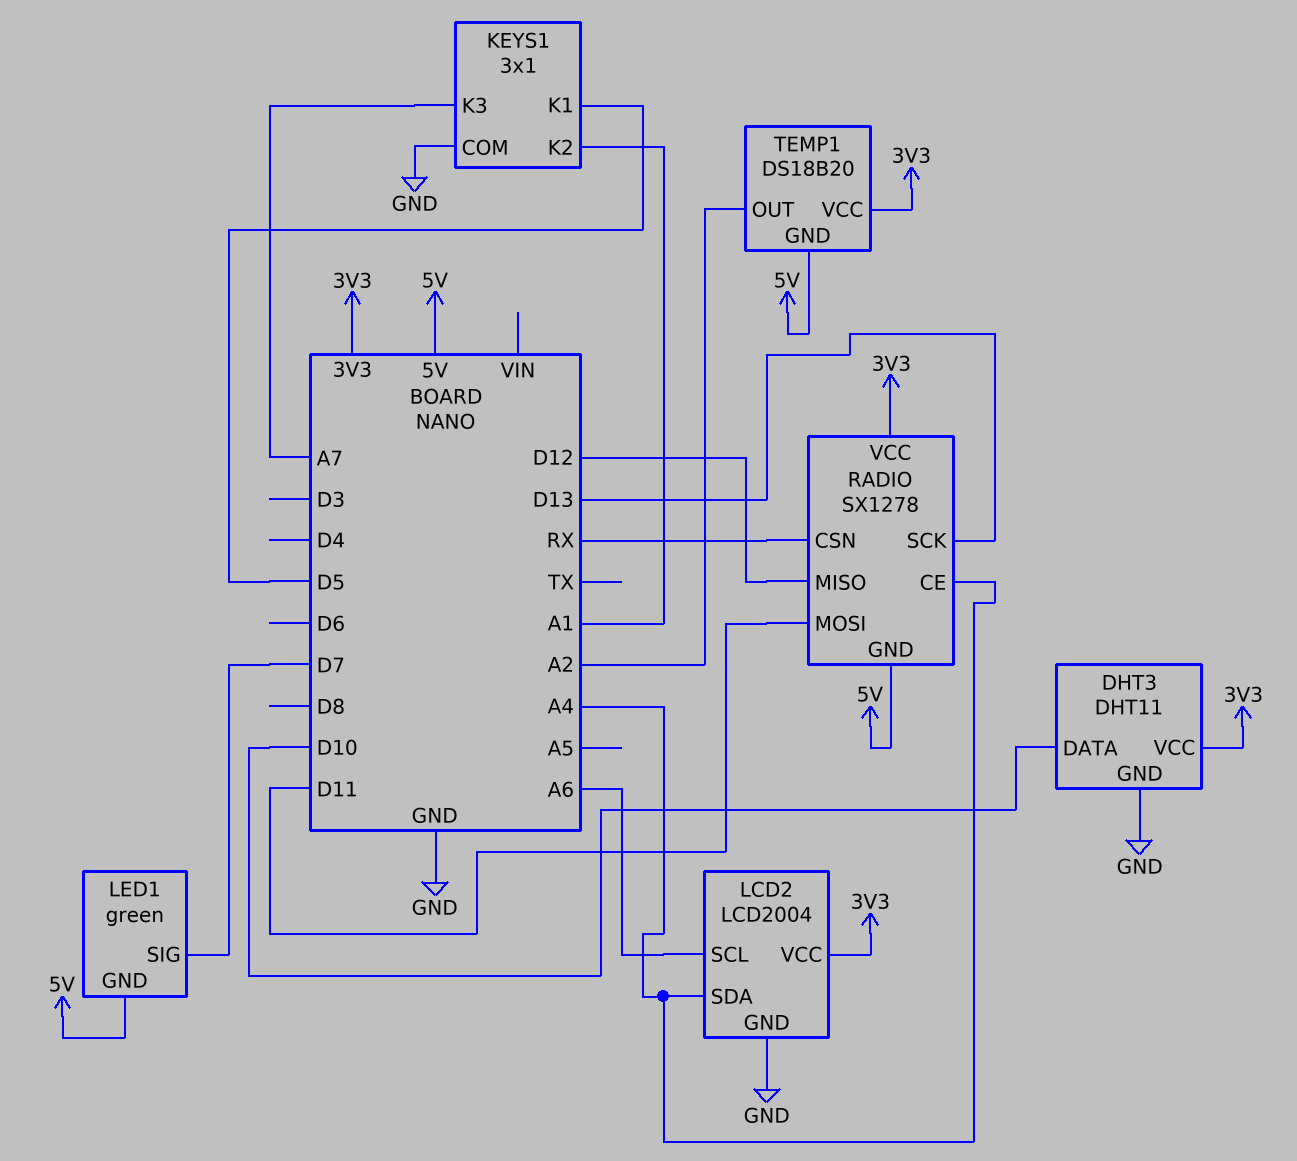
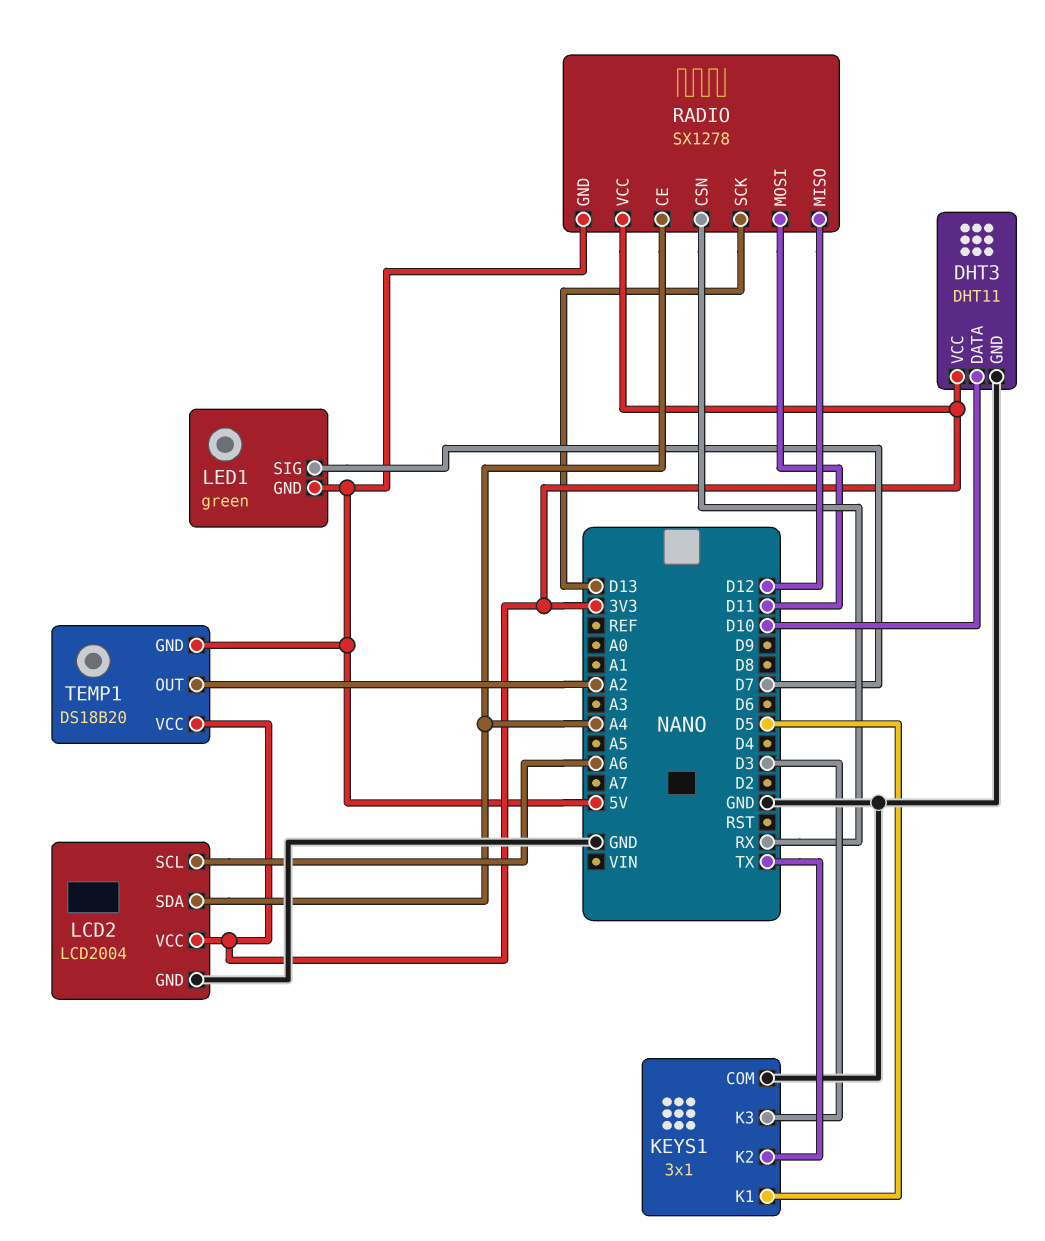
KEYS1 pin K2: A1 -> TX
KEYS1 pin K3: A7 -> D3

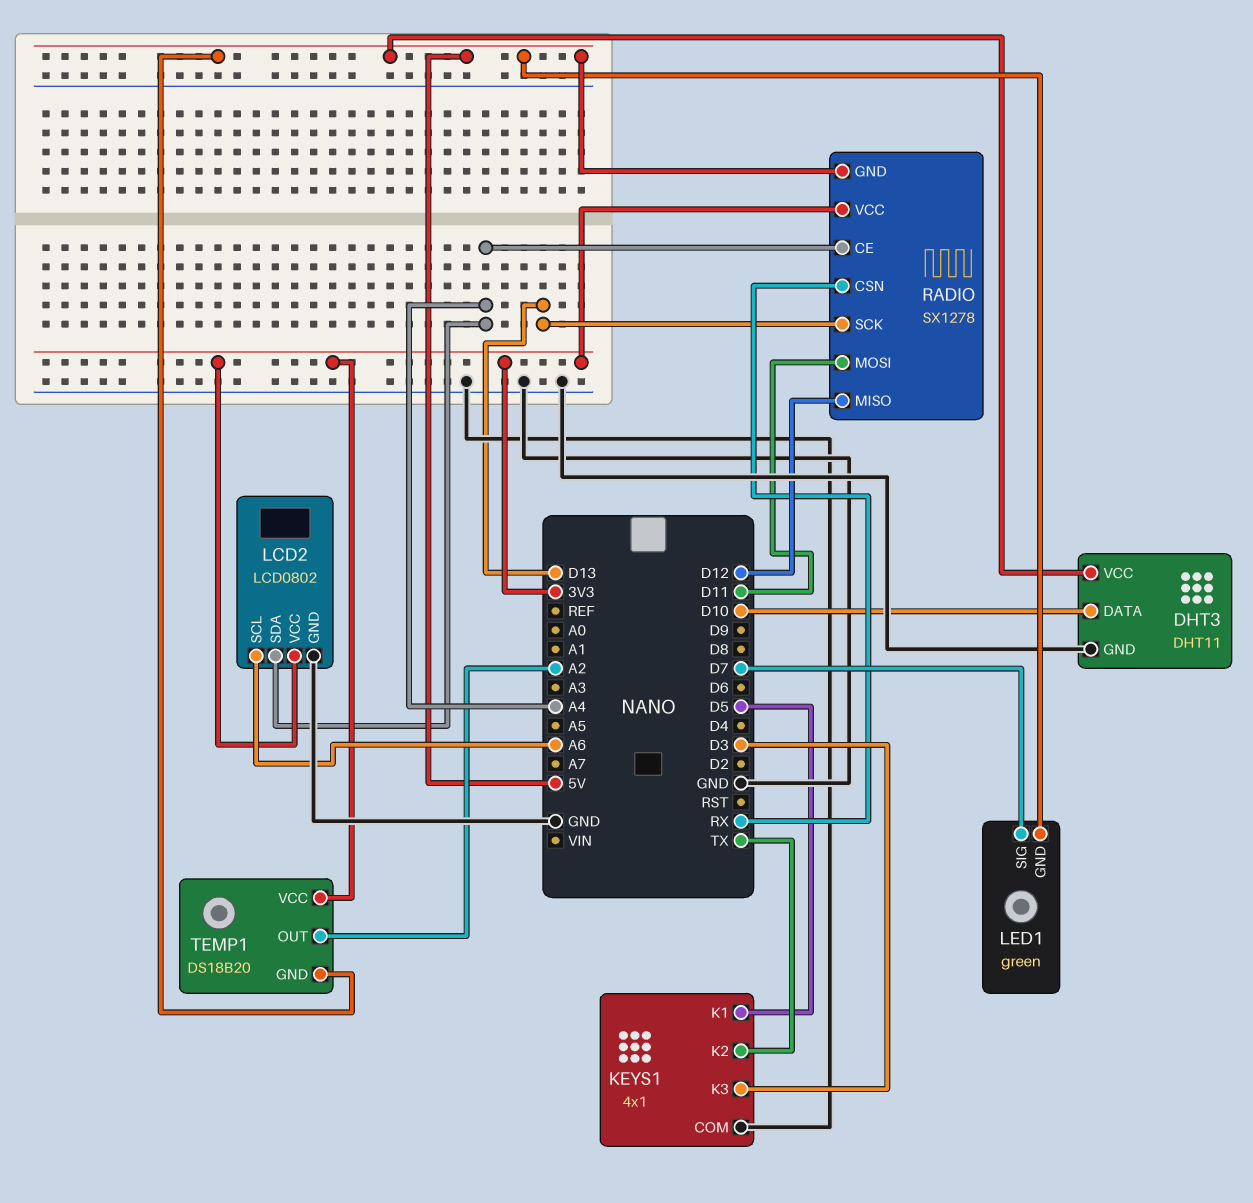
DHT3 pin VCC: 3V3 -> 5V
KEYS1: 3x1 -> 4x1
LCD2: LCD2004 -> LCD0802

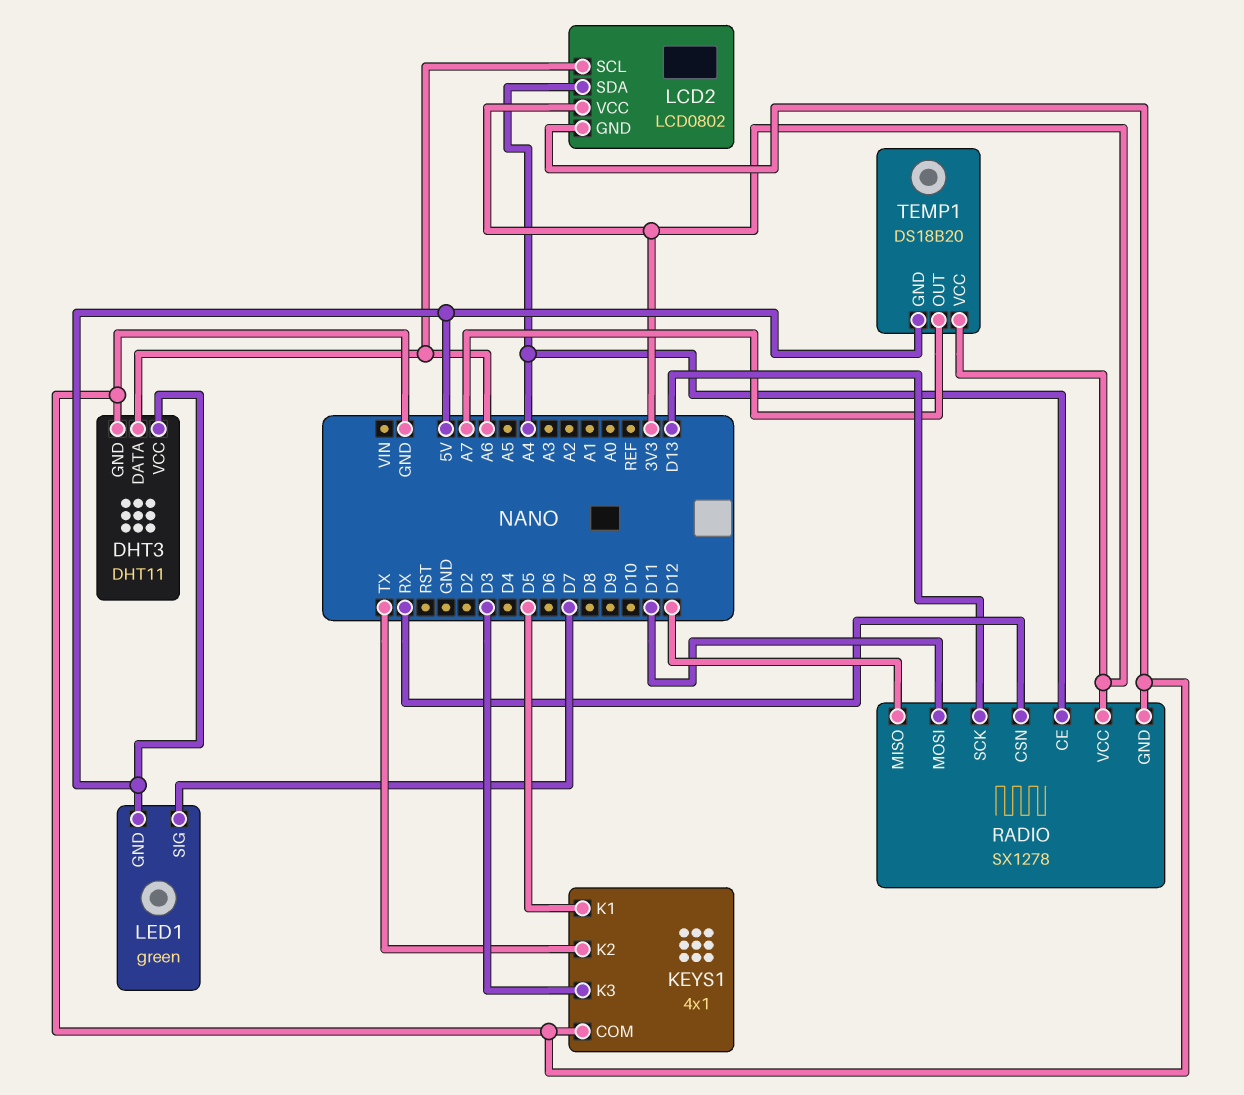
DHT3 pin DATA: D10 -> A6
RADIO pin GND: 5V -> GND
TEMP1 pin OUT: A2 -> A7

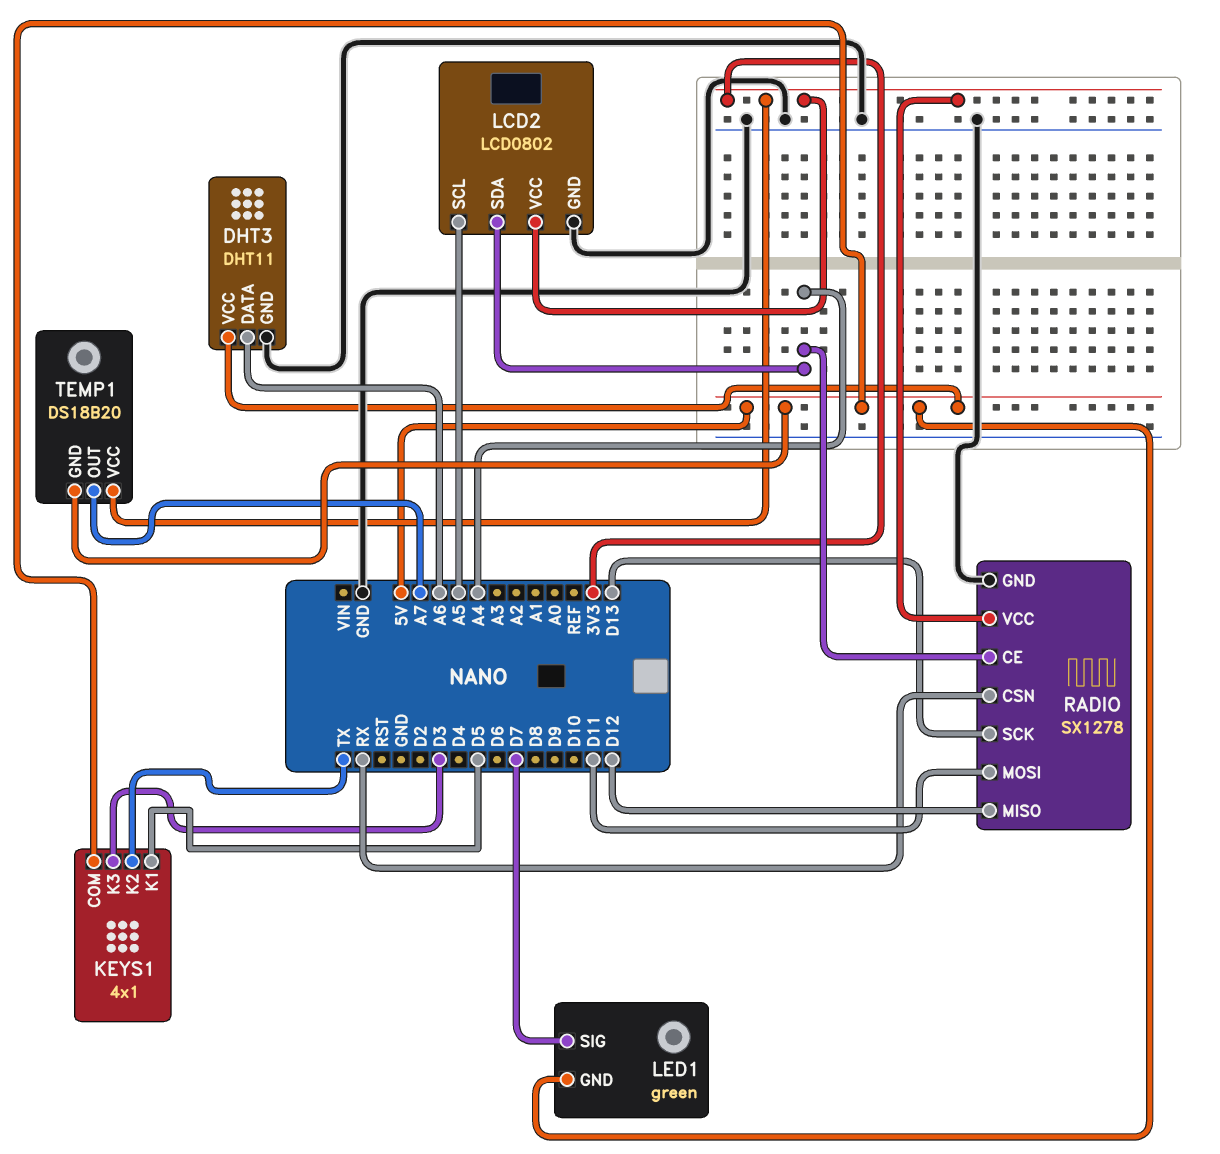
KEYS1 pin COM: GND -> 5V
LCD2 pin SCL: A6 -> A5

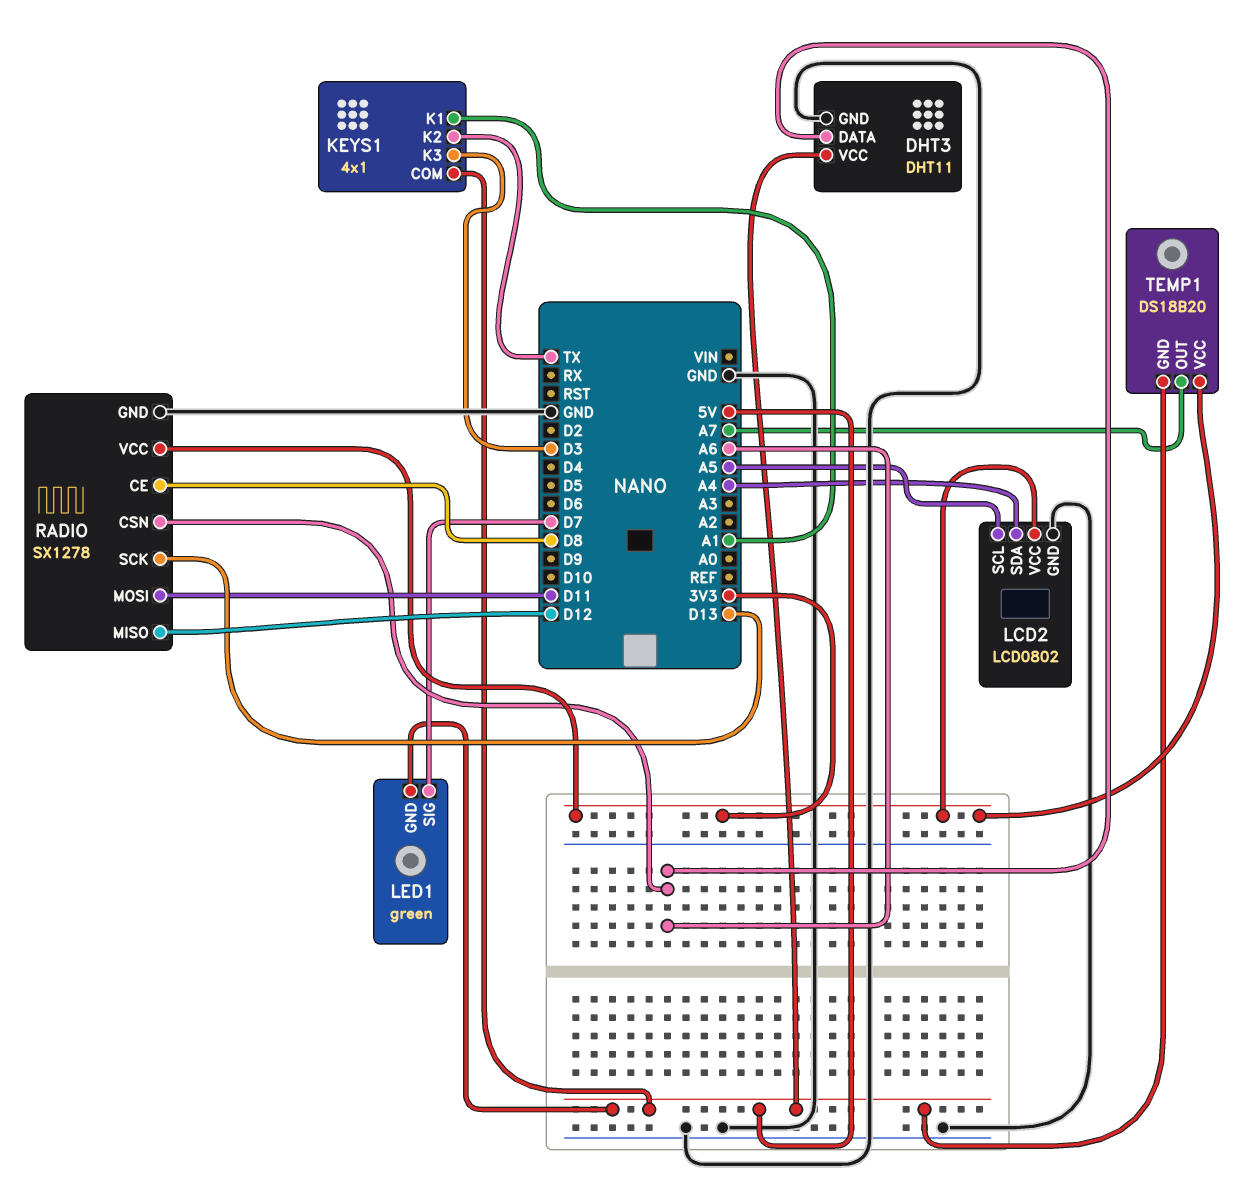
KEYS1 pin K1: D5 -> A1
RADIO pin CE: A4 -> D8
RADIO pin CSN: RX -> A6

